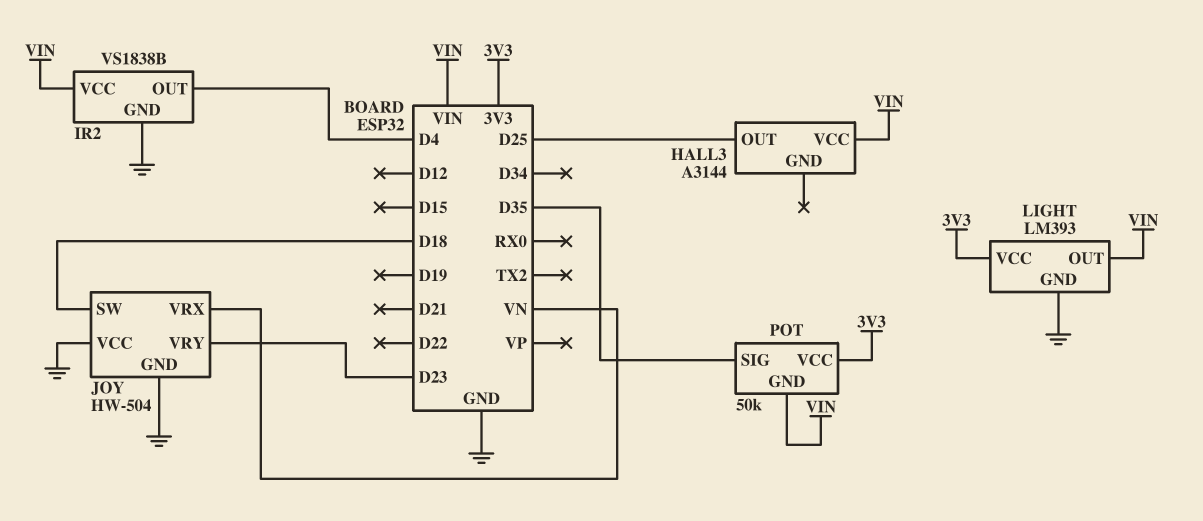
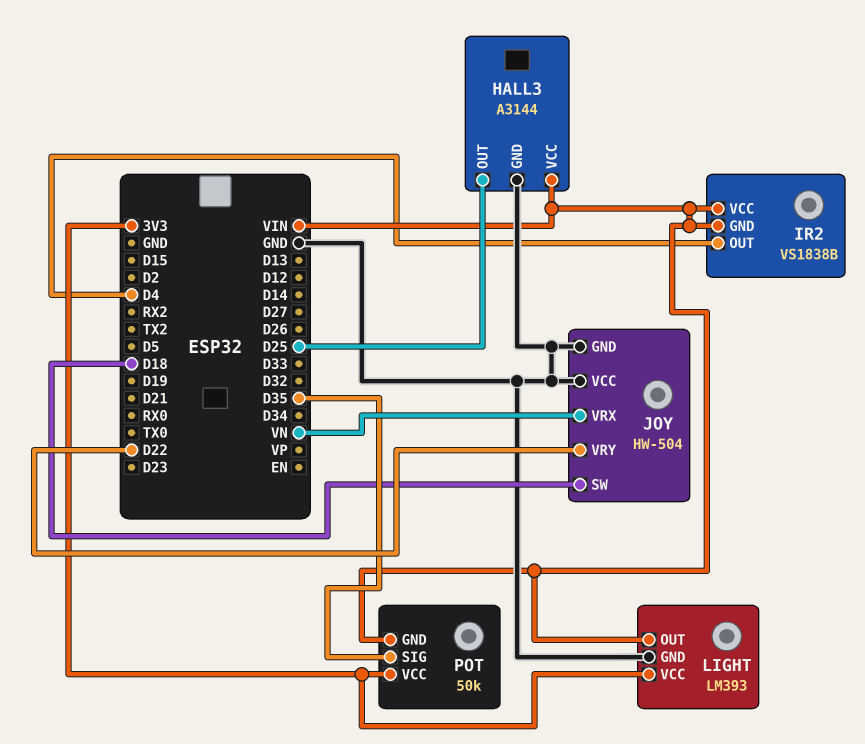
HALL3 pin GND: none -> GND
IR2 pin GND: GND -> VIN
JOY pin VRY: D23 -> D22

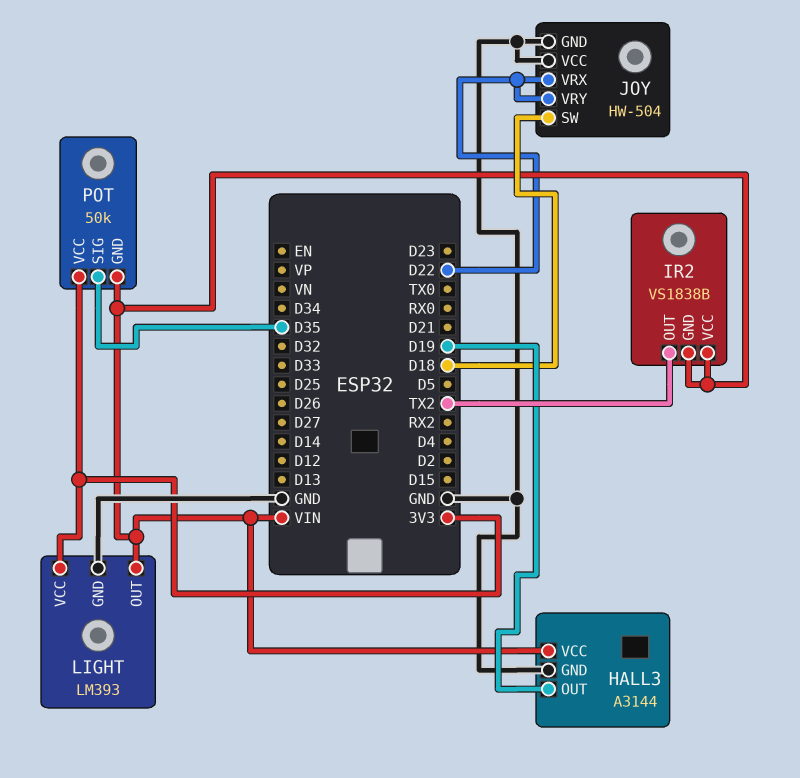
HALL3 pin OUT: D25 -> D19
IR2 pin OUT: D4 -> TX2
JOY pin VRX: VN -> D22

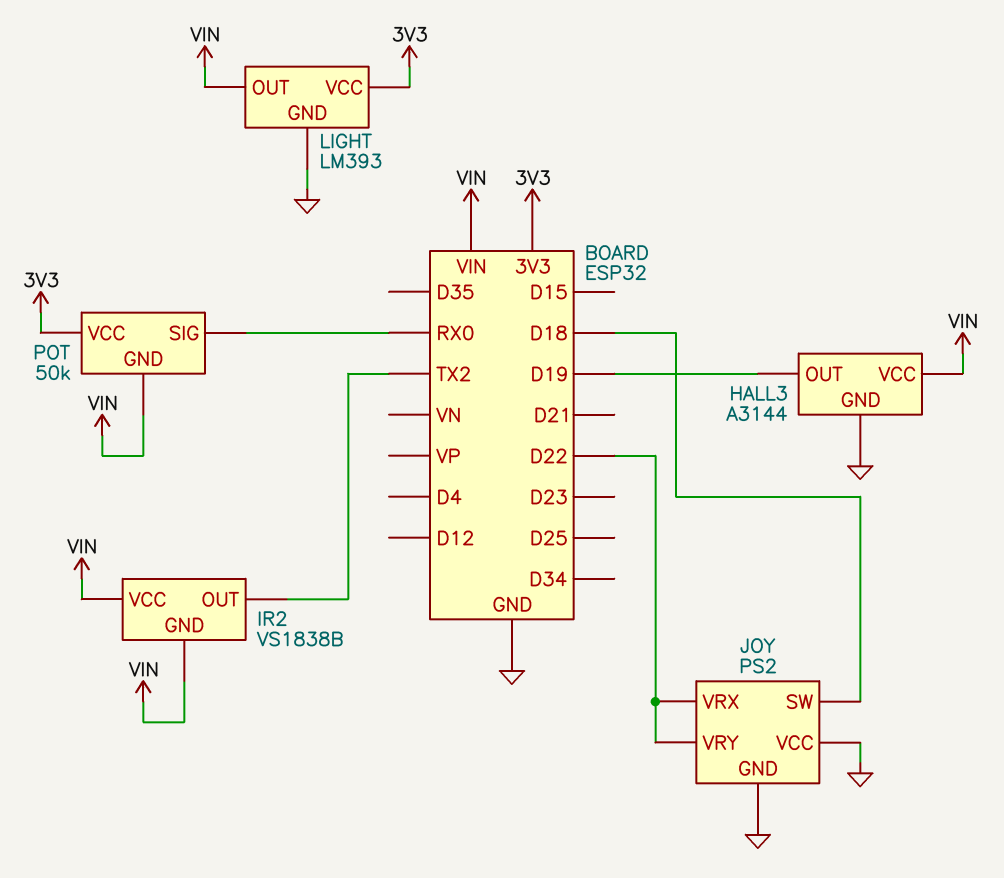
JOY: HW-504 -> PS2
POT pin SIG: D35 -> RX0

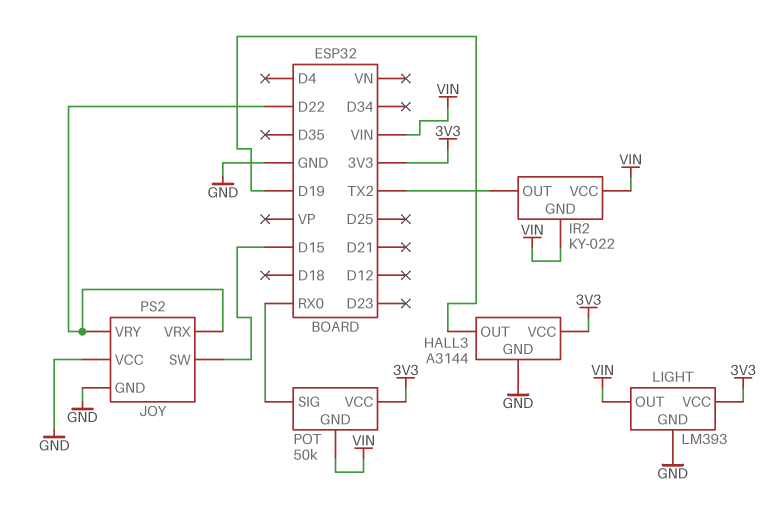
HALL3 pin VCC: VIN -> 3V3
IR2: VS1838B -> KY-022
JOY pin SW: D18 -> D15

